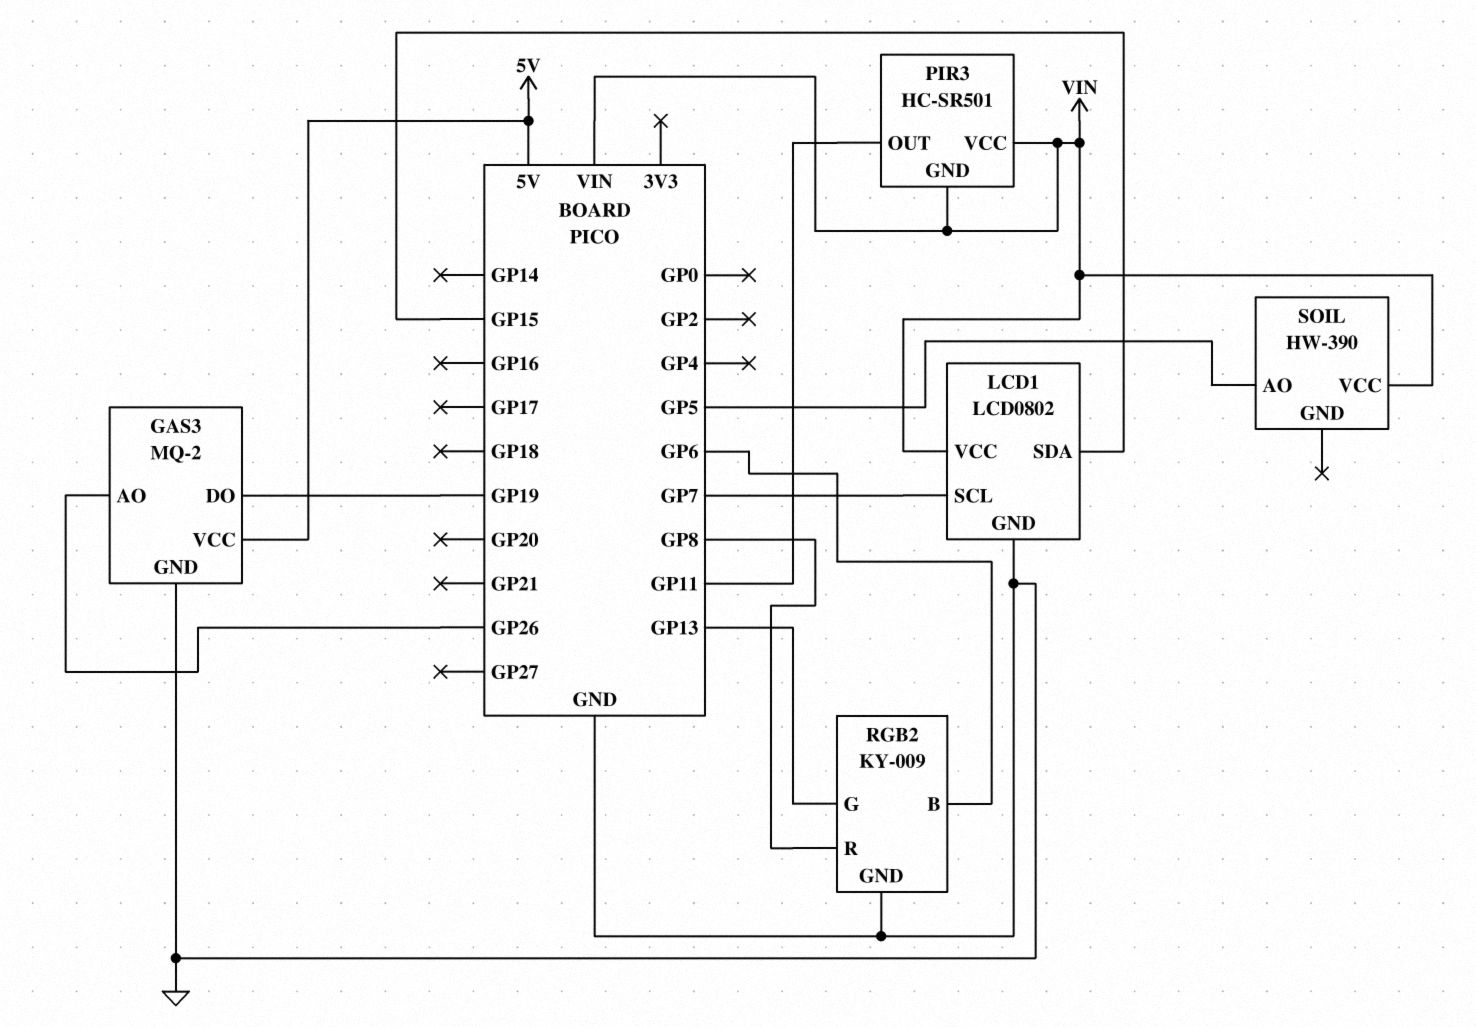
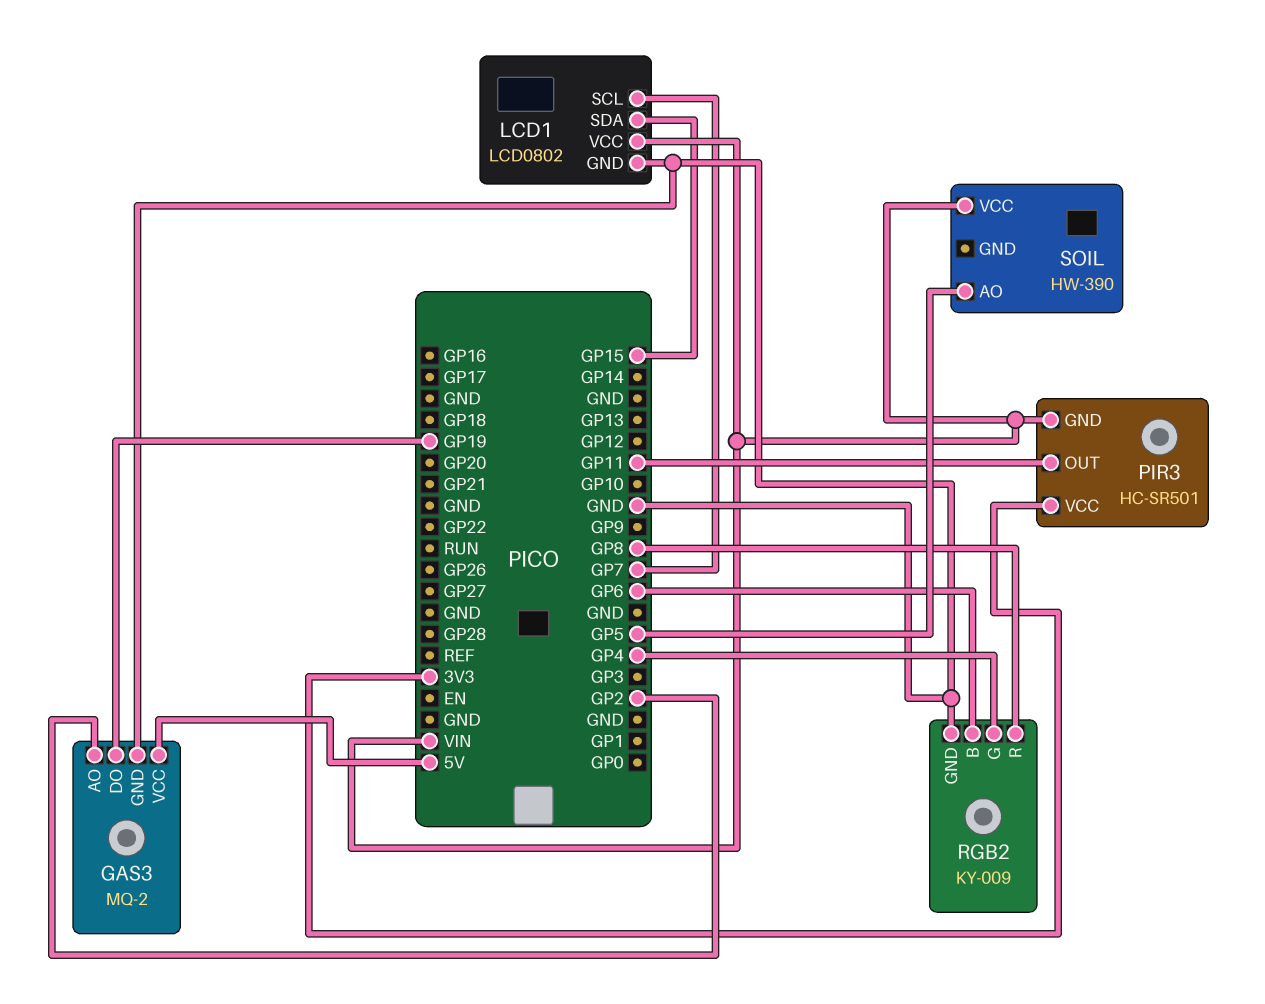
GAS3 pin AO: GP26 -> GP2
PIR3 pin VCC: VIN -> 3V3
RGB2 pin G: GP13 -> GP4

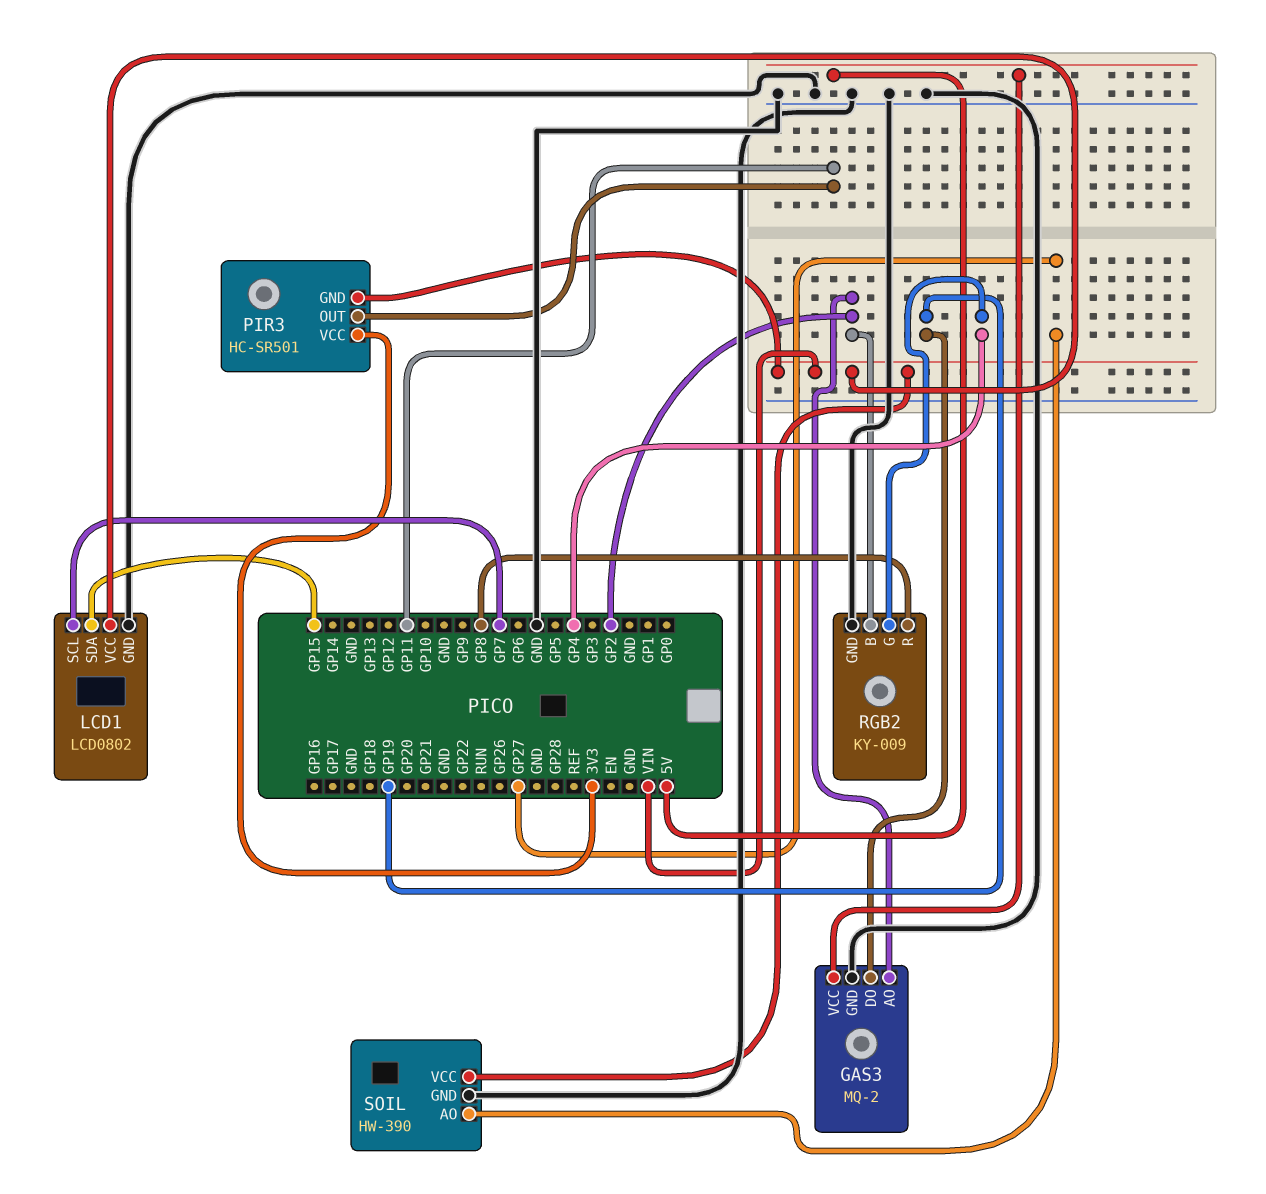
RGB2 pin B: GP6 -> GP2
SOIL pin AO: GP5 -> GP27
SOIL pin GND: none -> GND

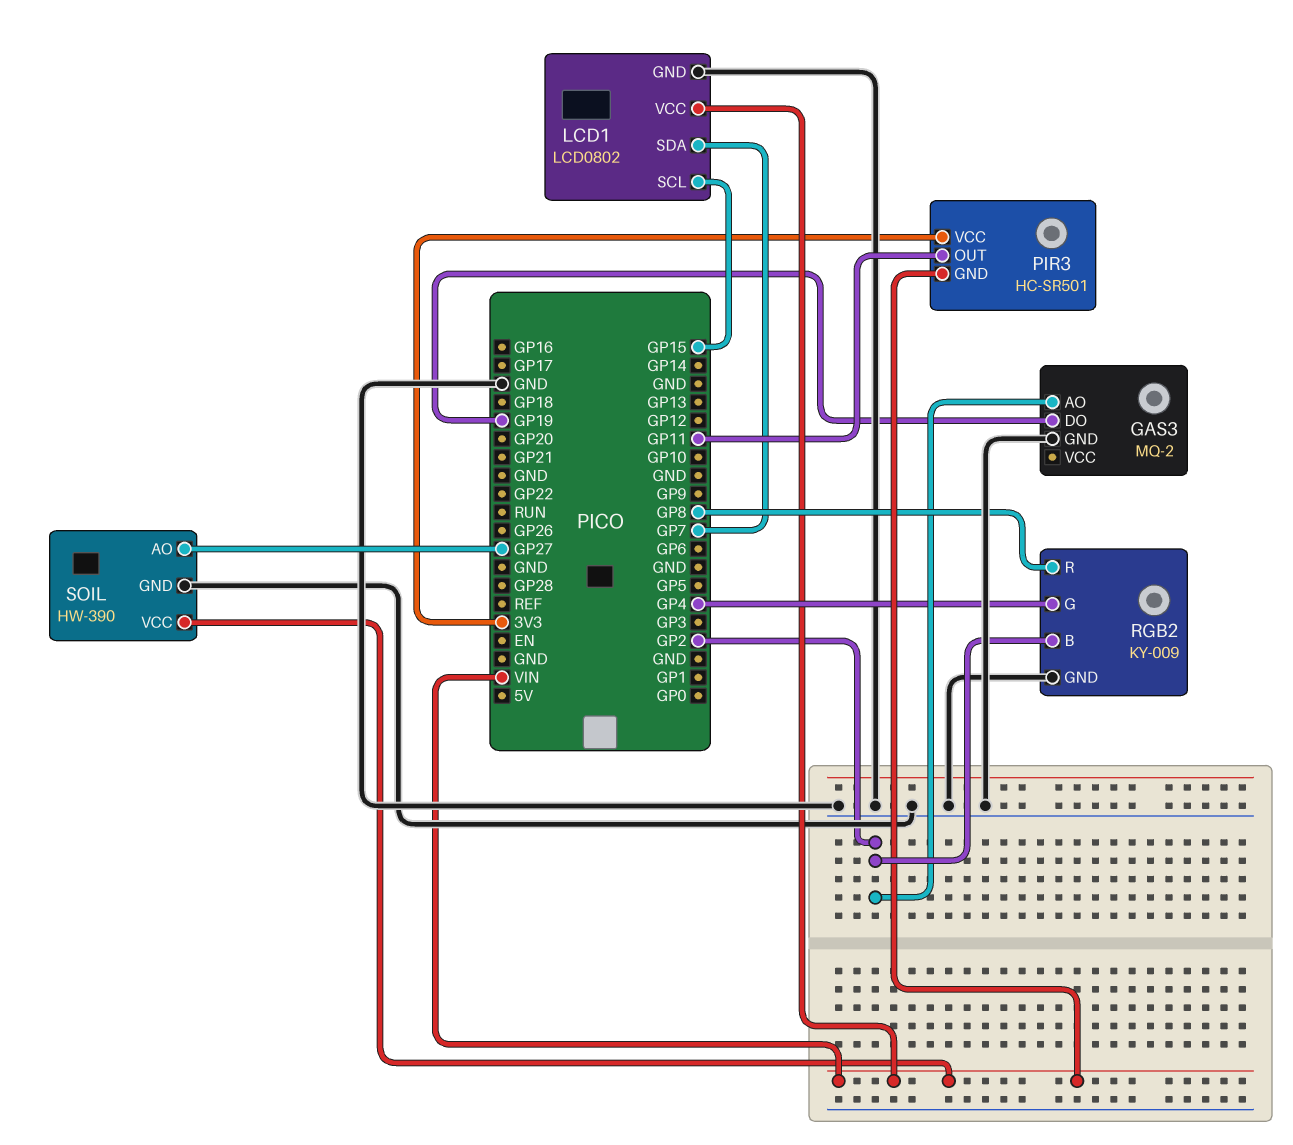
GAS3 pin VCC: 5V -> none
LCD1 pin SCL: GP7 -> GP15
LCD1 pin SDA: GP15 -> GP7

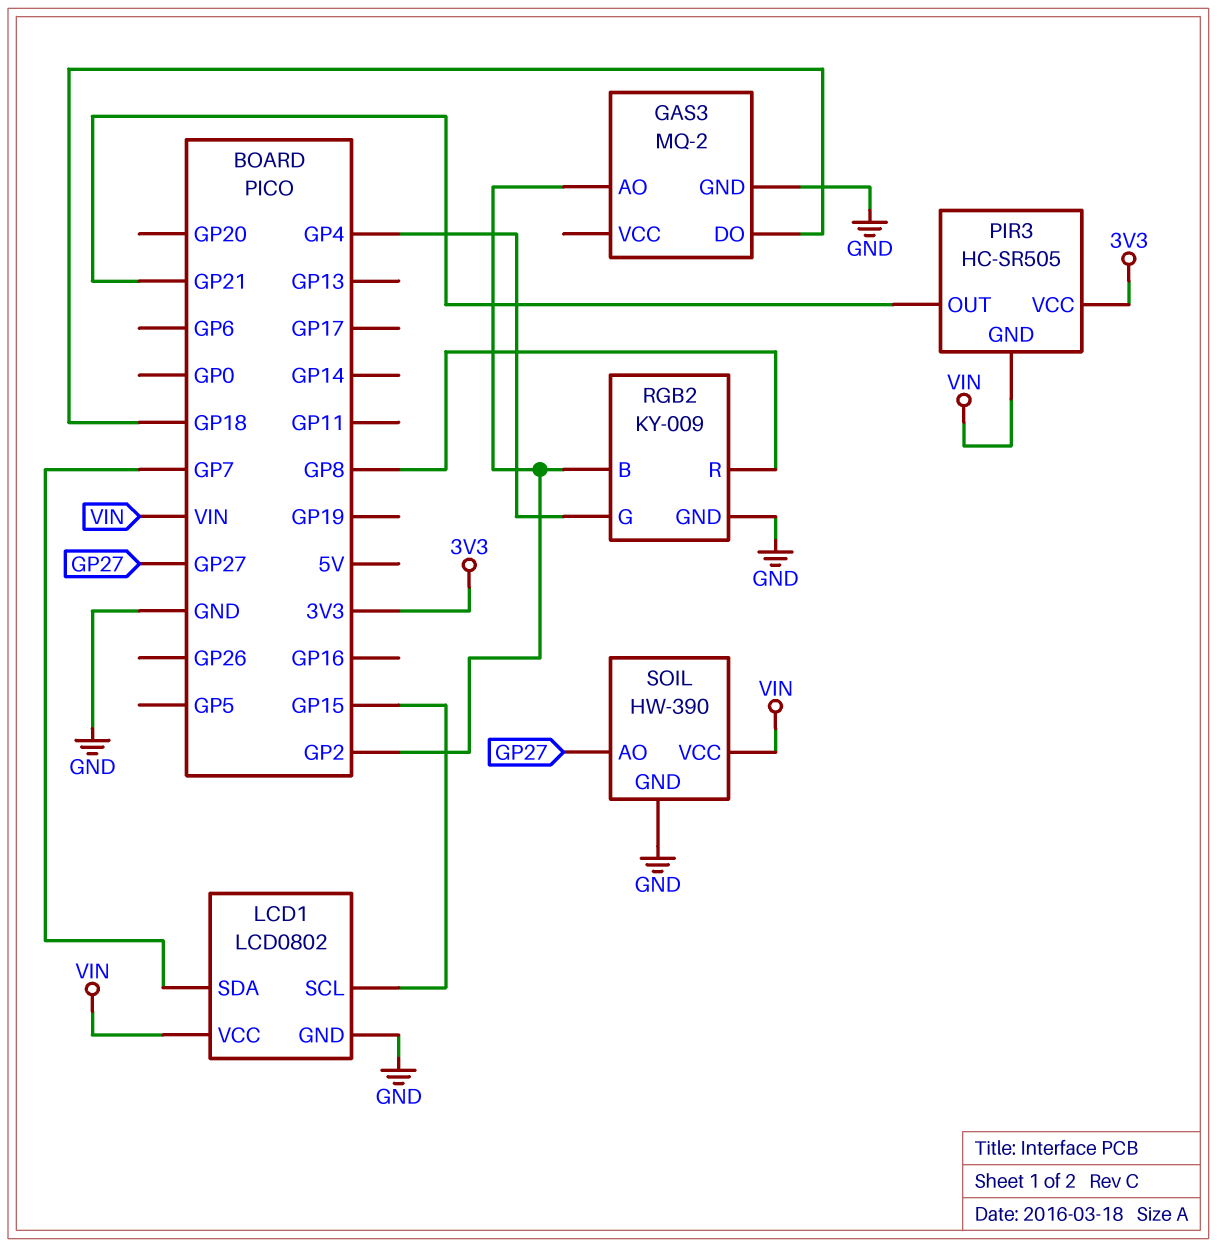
GAS3 pin DO: GP19 -> GP18
PIR3: HC-SR501 -> HC-SR505
PIR3 pin OUT: GP11 -> GP21

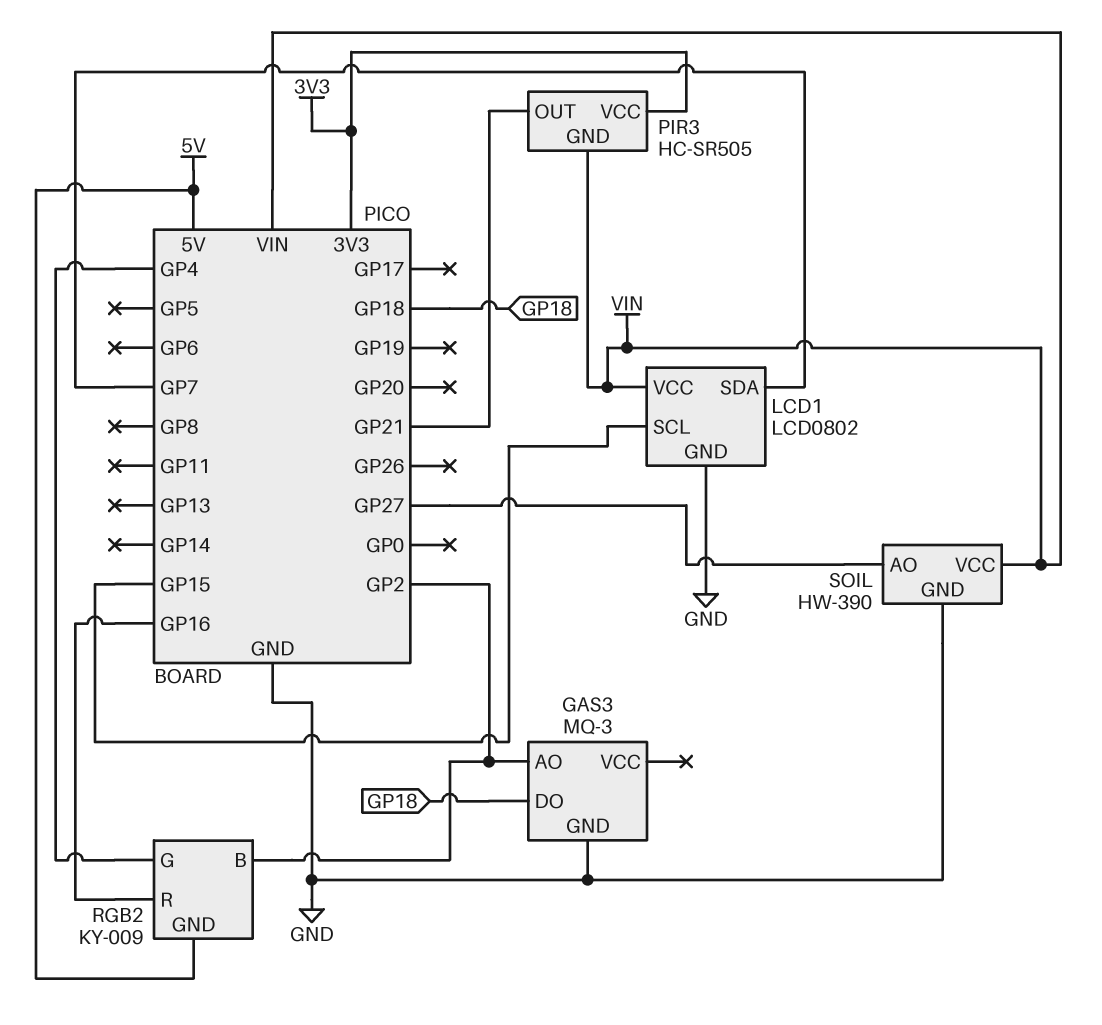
GAS3: MQ-2 -> MQ-3
RGB2 pin GND: GND -> 5V
RGB2 pin R: GP8 -> GP16

